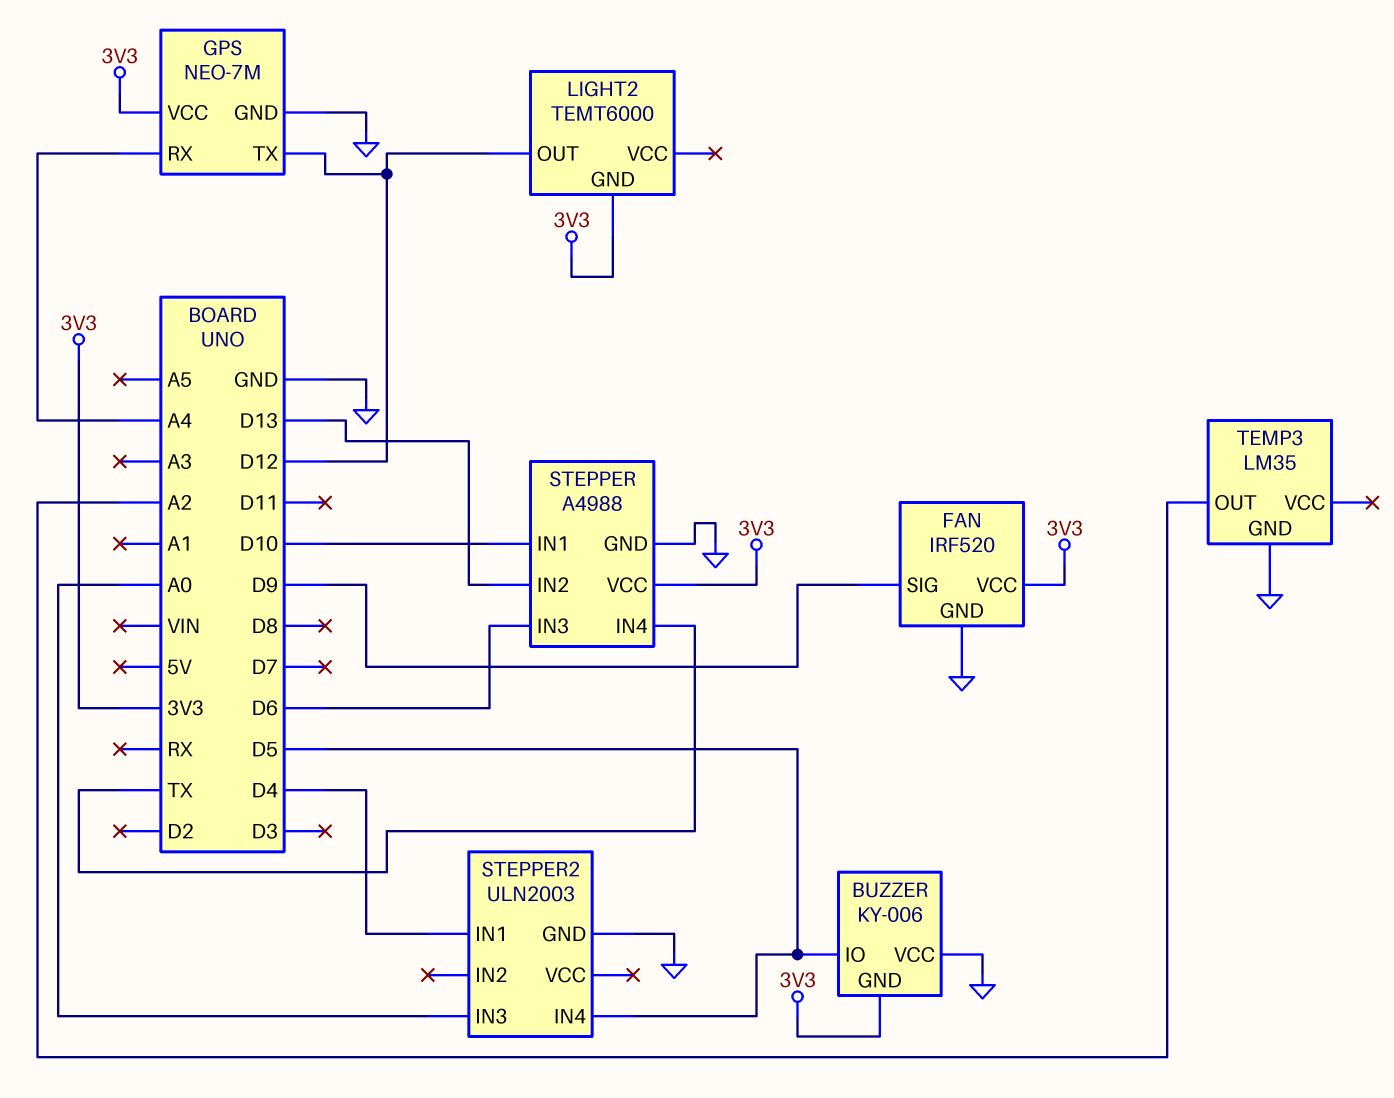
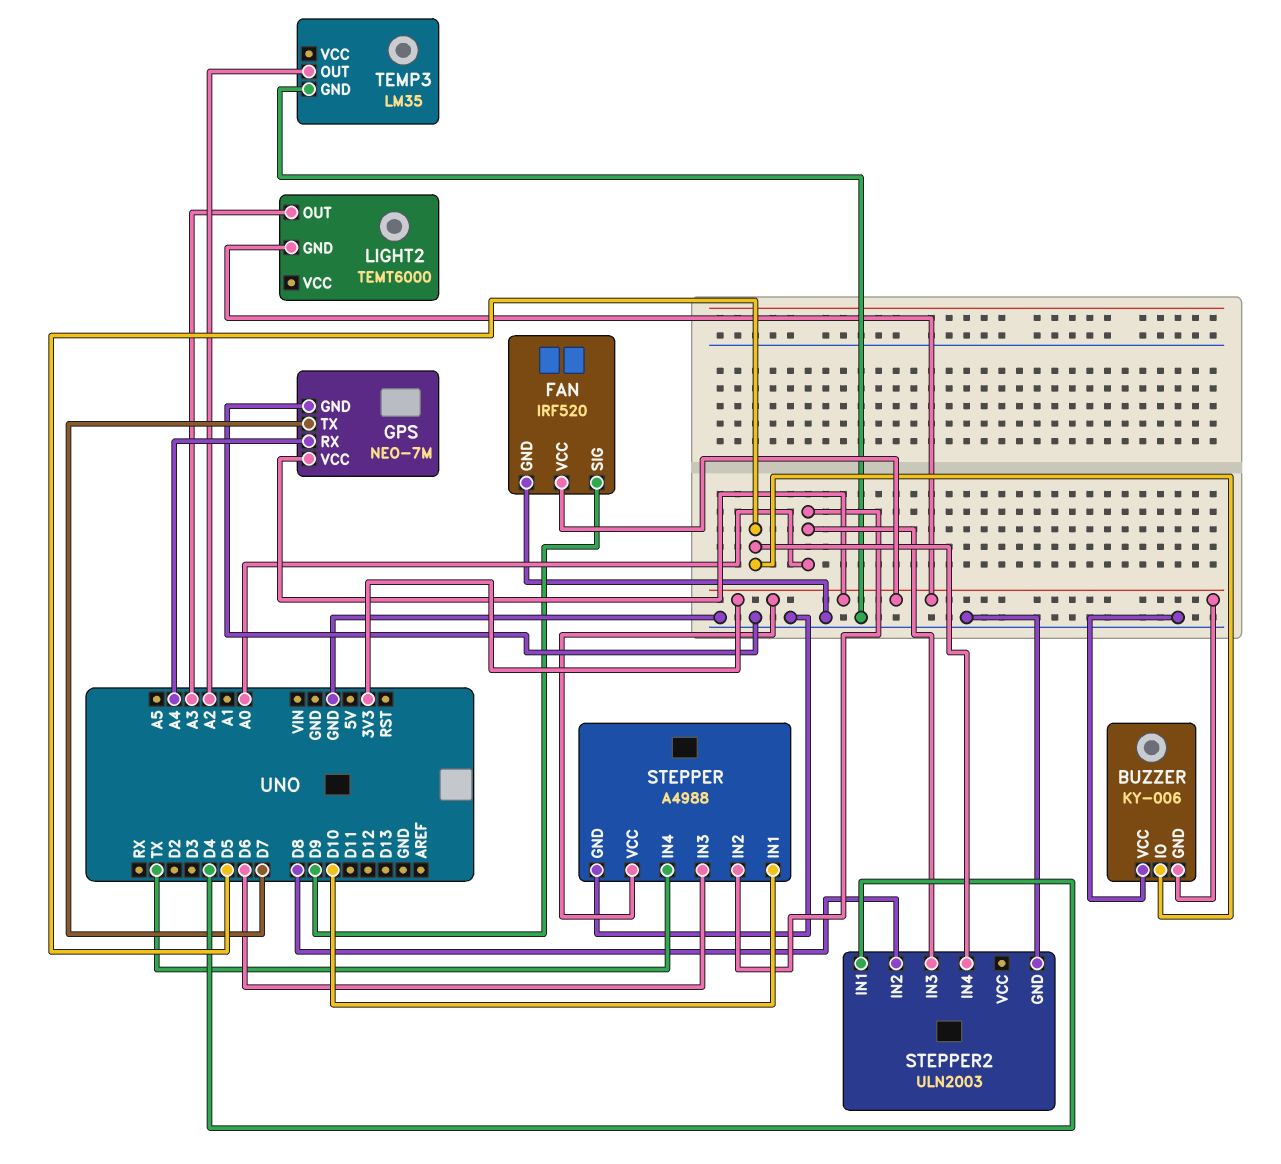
GPS pin TX: D12 -> D7
LIGHT2 pin OUT: D12 -> A3
STEPPER pin IN2: D13 -> A0
STEPPER2 pin IN2: none -> D8

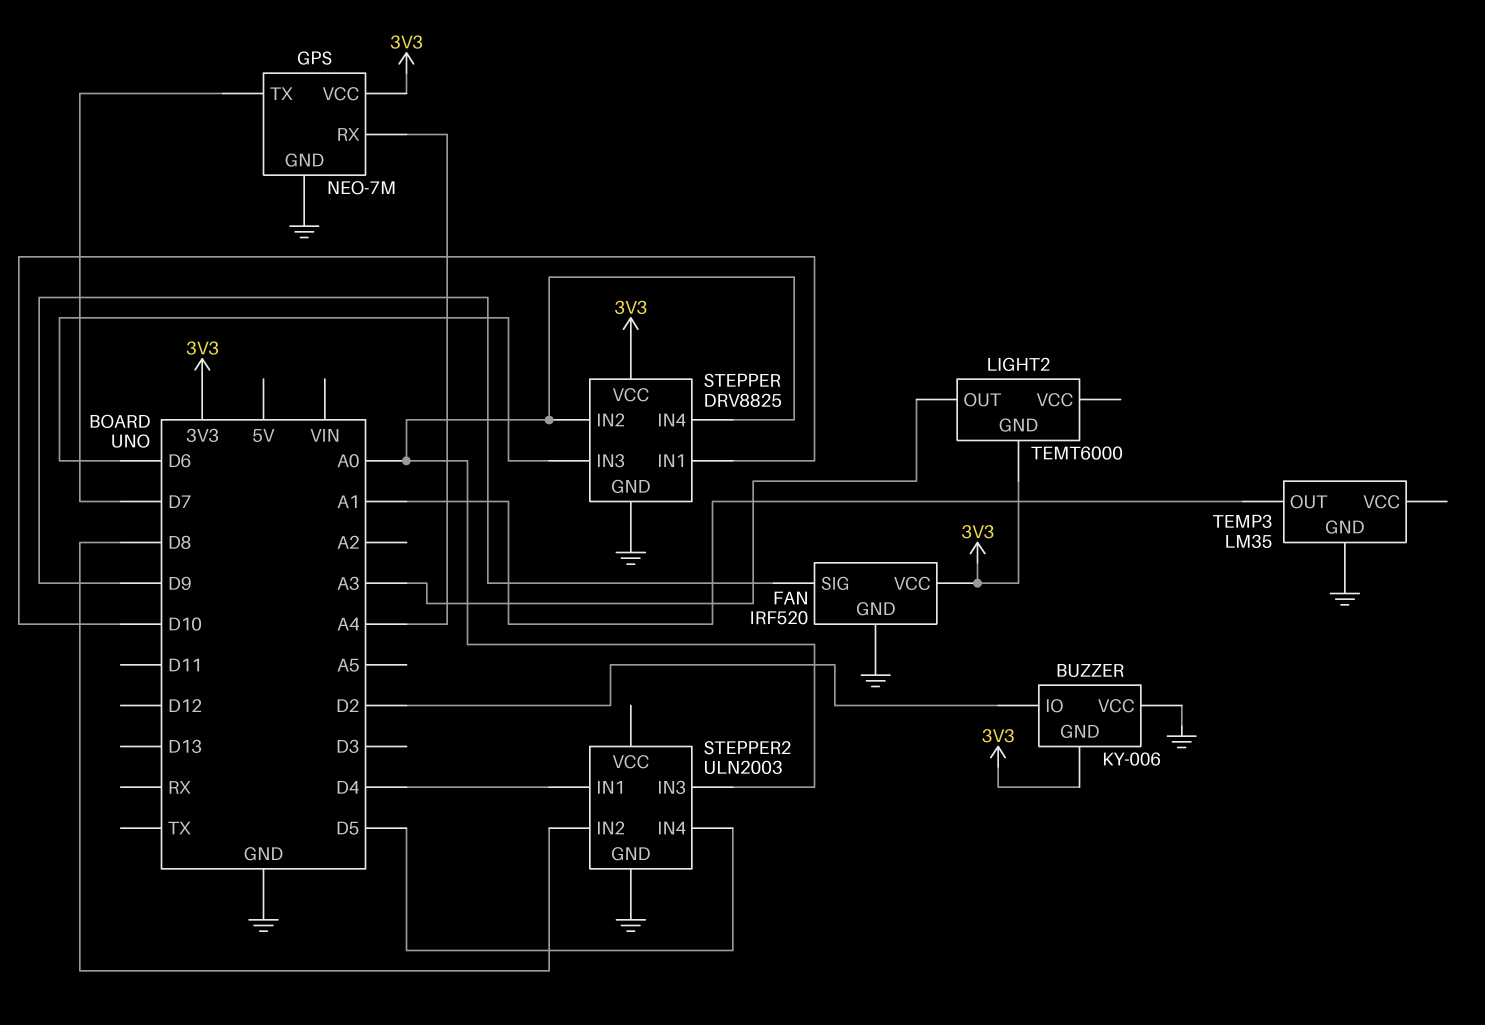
BUZZER pin IO: D5 -> D2
STEPPER: A4988 -> DRV8825
STEPPER pin IN4: TX -> A0
TEMP3 pin OUT: A2 -> A1

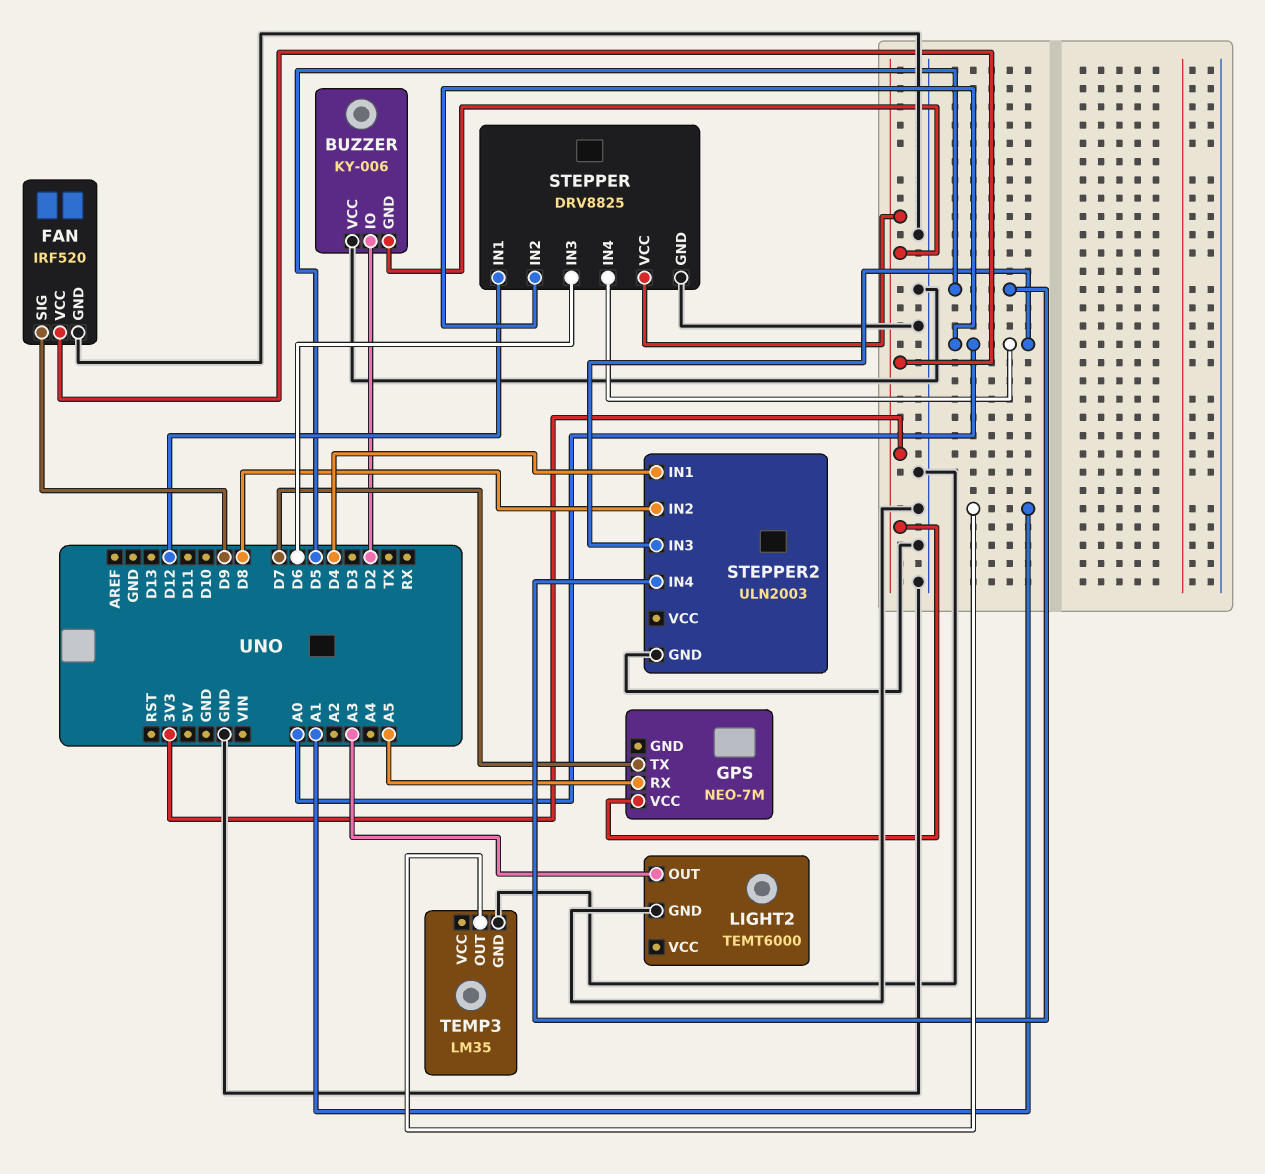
GPS pin GND: GND -> none
GPS pin RX: A4 -> A5
LIGHT2 pin GND: 3V3 -> GND
STEPPER pin IN1: D10 -> D12

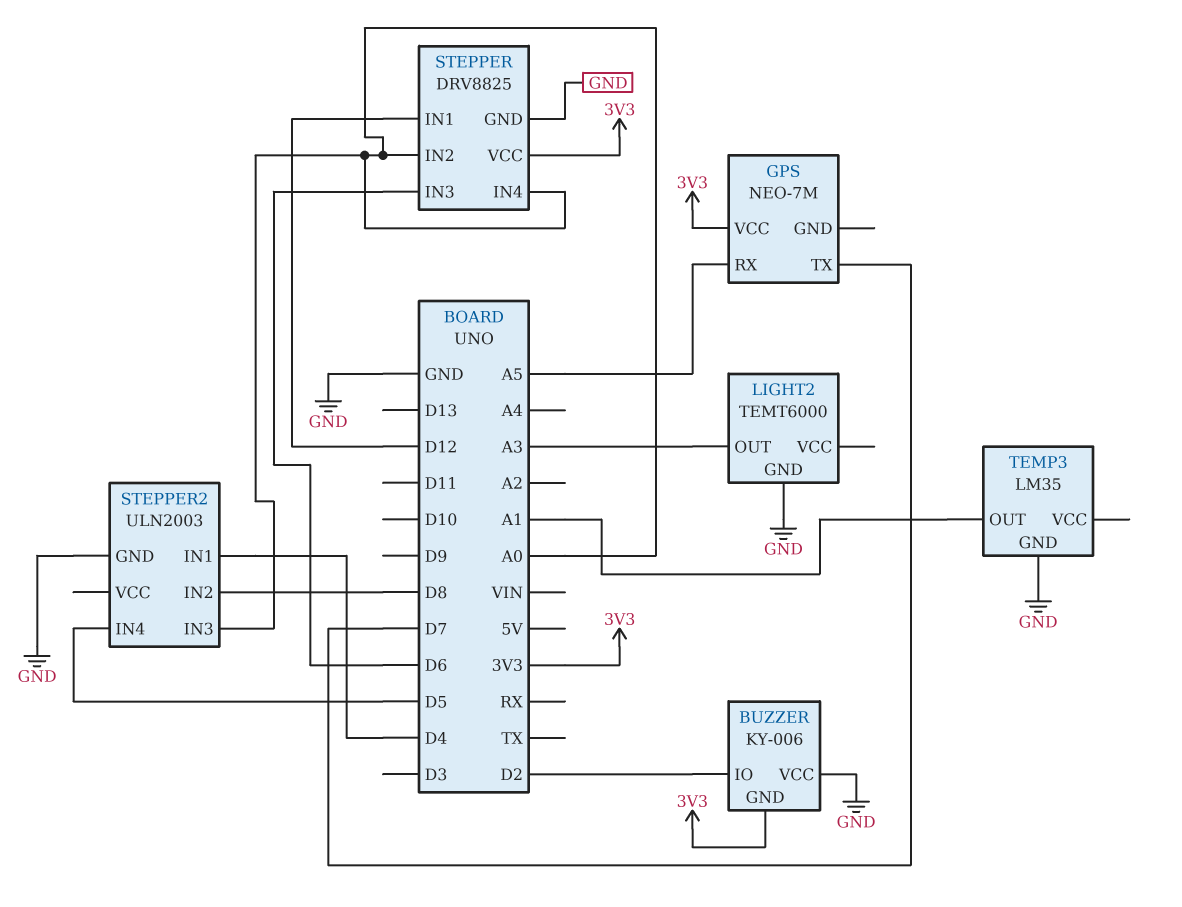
FAN: IRF520 -> none
FAN pin GND: GND -> none
FAN pin SIG: D9 -> none
FAN pin VCC: 3V3 -> none

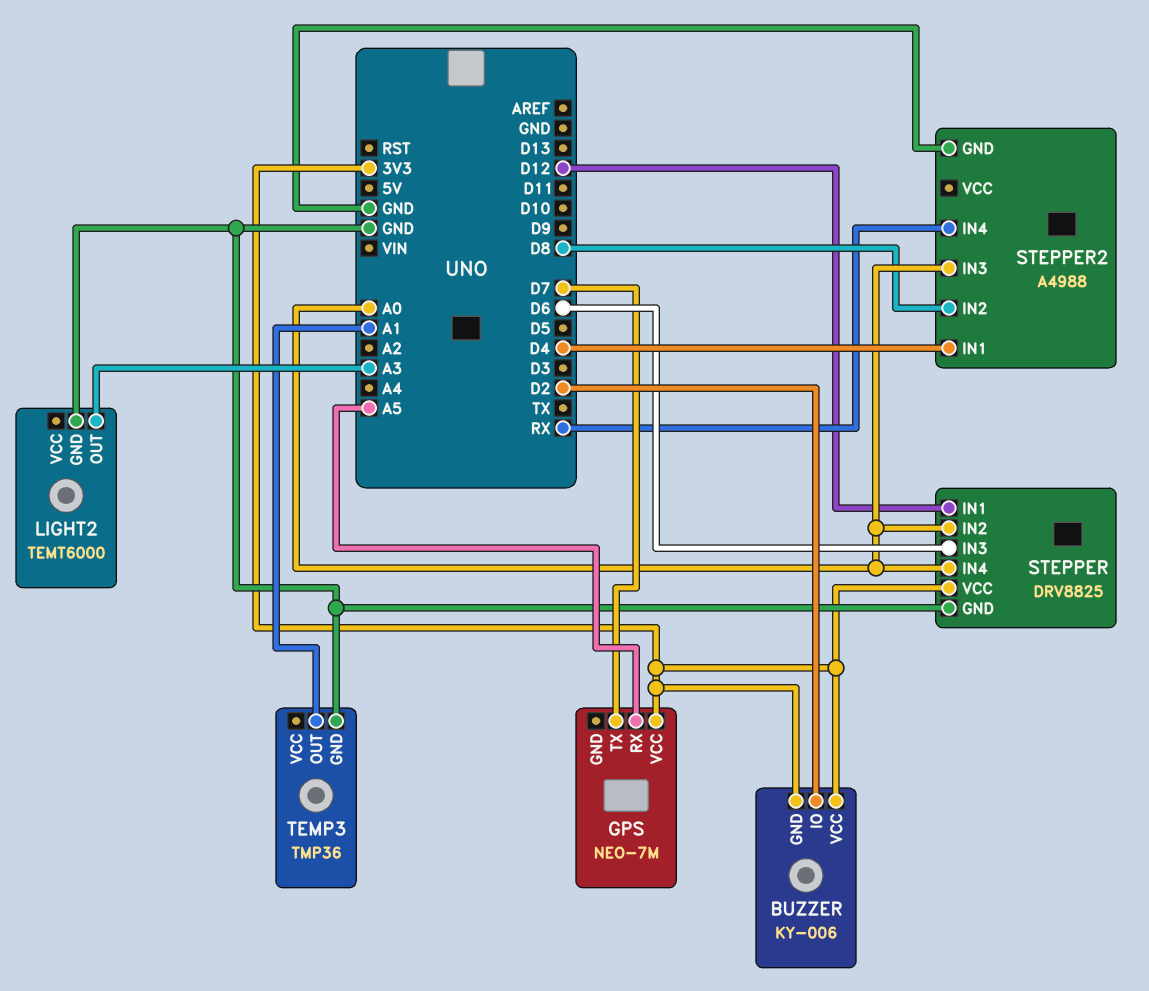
BUZZER pin VCC: GND -> 3V3
STEPPER2: ULN2003 -> A4988
STEPPER2 pin IN4: D5 -> RX
TEMP3: LM35 -> TMP36

